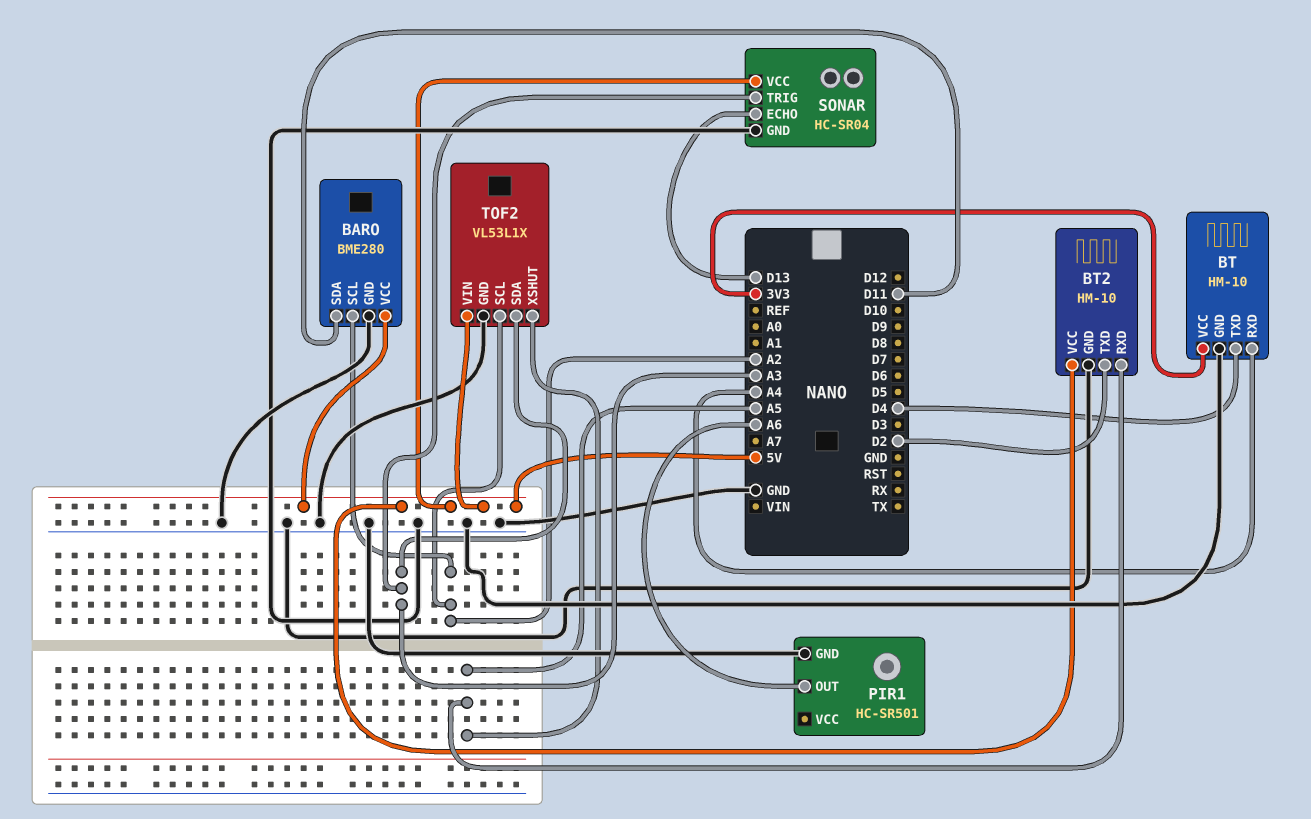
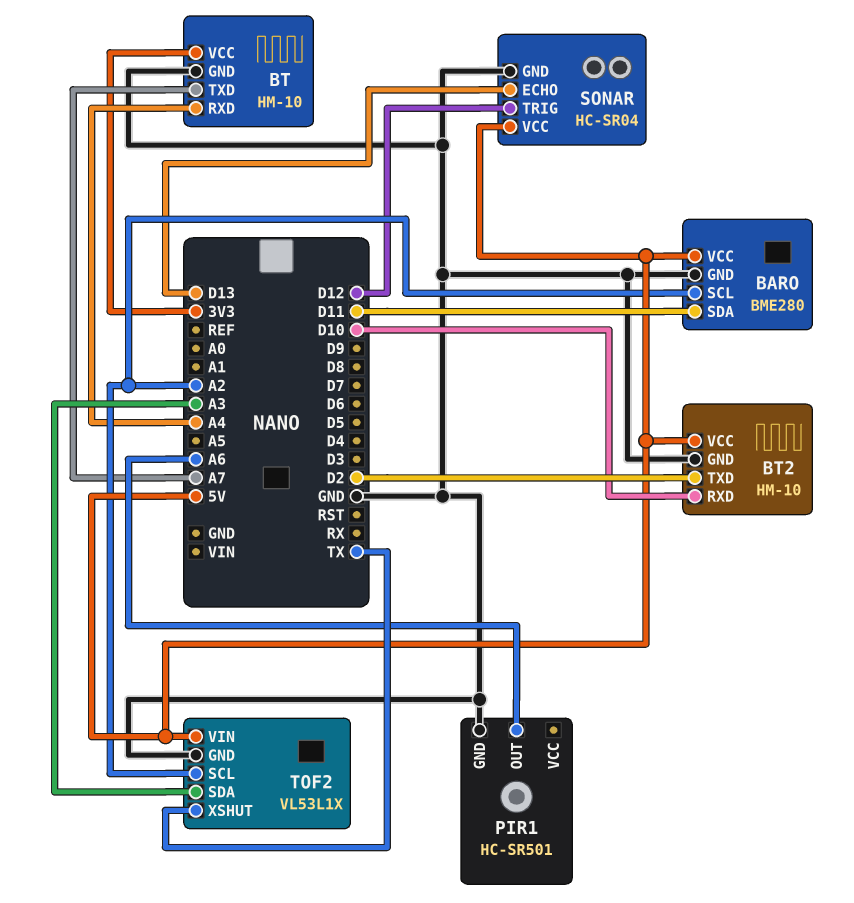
BT pin TXD: D4 -> A7
BT2 pin RXD: A5 -> D10
SONAR pin TRIG: A3 -> D12
TOF2 pin XSHUT: A5 -> TX

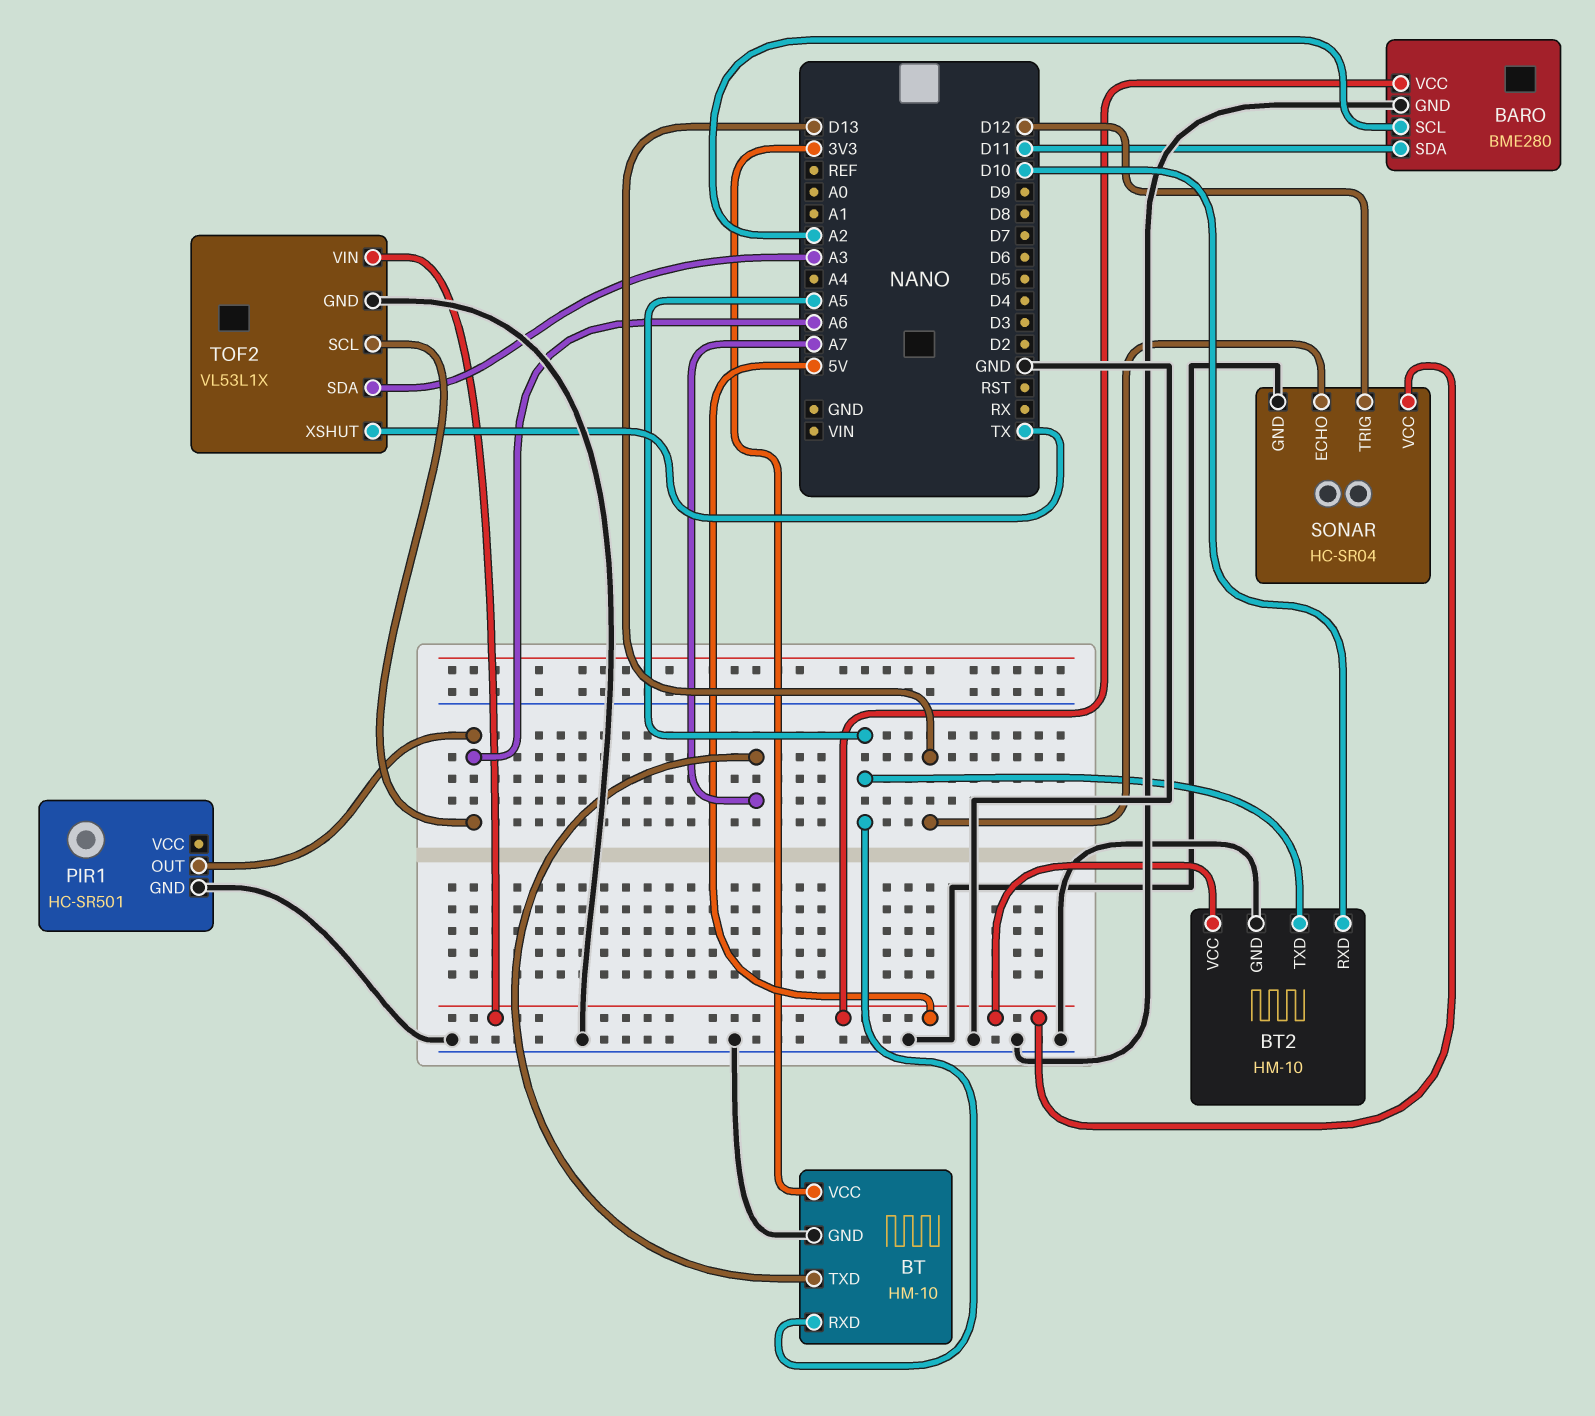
BT pin RXD: A4 -> A5
BT2 pin TXD: D2 -> A5
TOF2 pin SCL: A2 -> A6

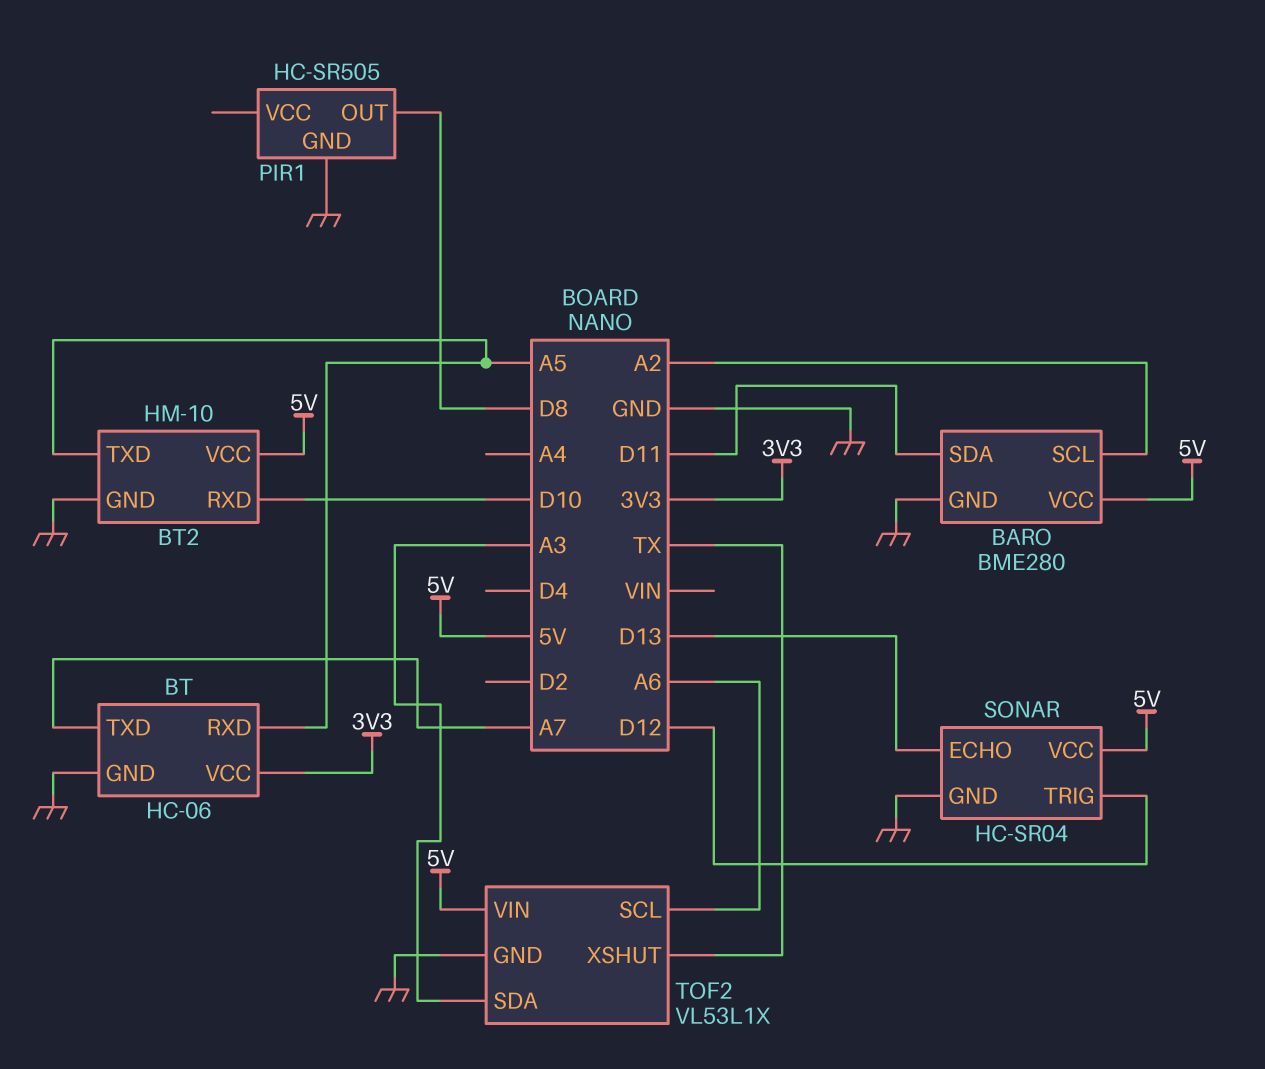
BT: HM-10 -> HC-06
PIR1: HC-SR501 -> HC-SR505
PIR1 pin OUT: A6 -> D8

